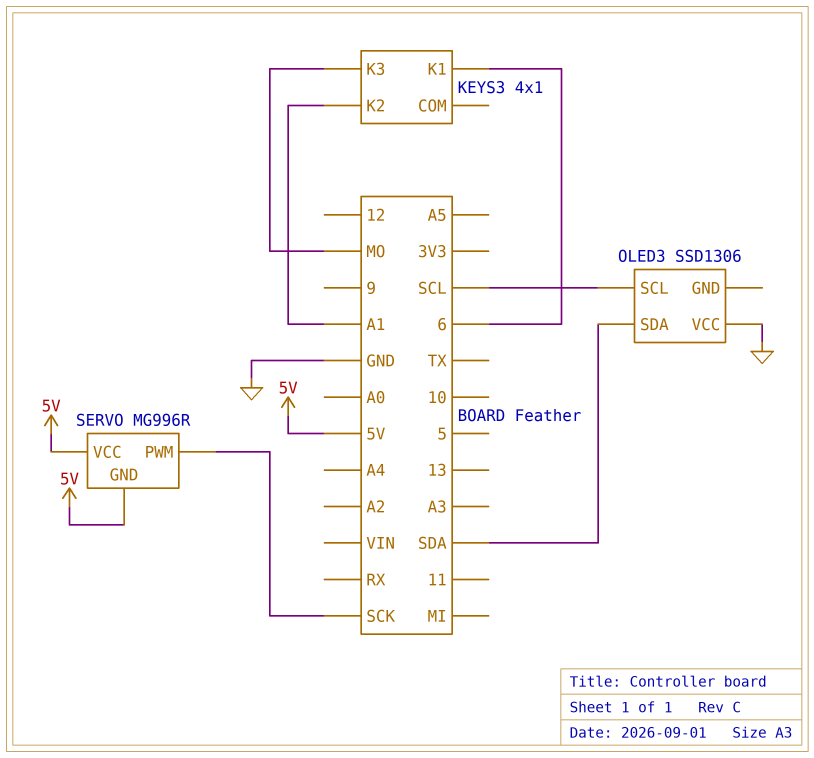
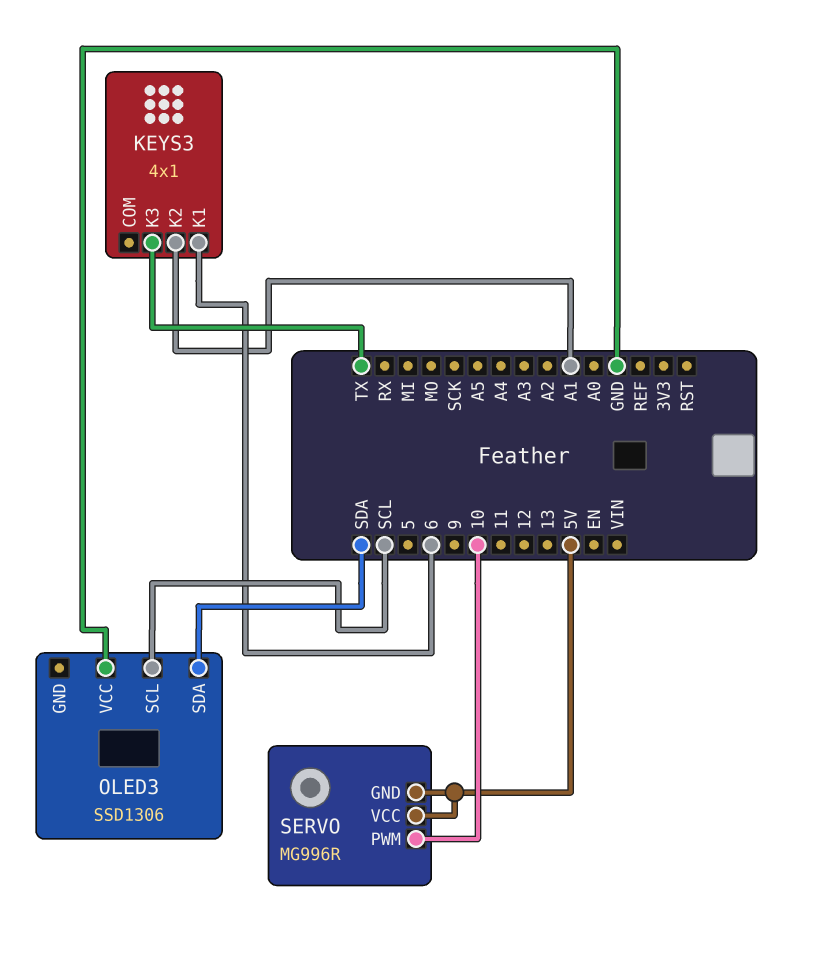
KEYS3 pin K3: MO -> TX
SERVO pin PWM: SCK -> 10

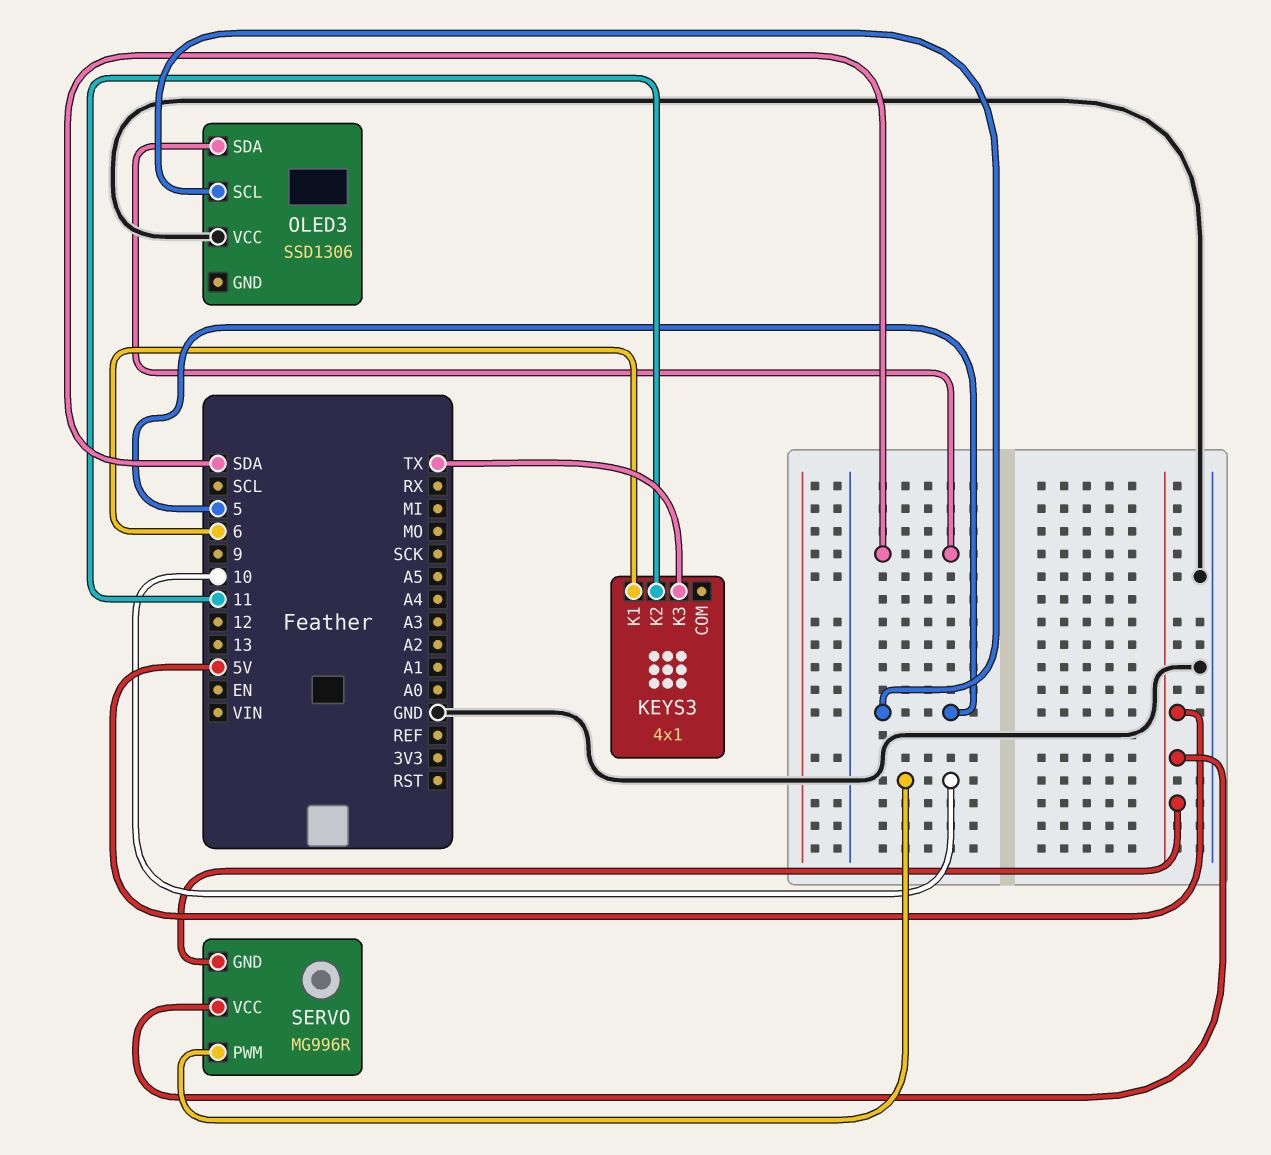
KEYS3 pin K2: A1 -> 11
OLED3 pin SCL: SCL -> 5

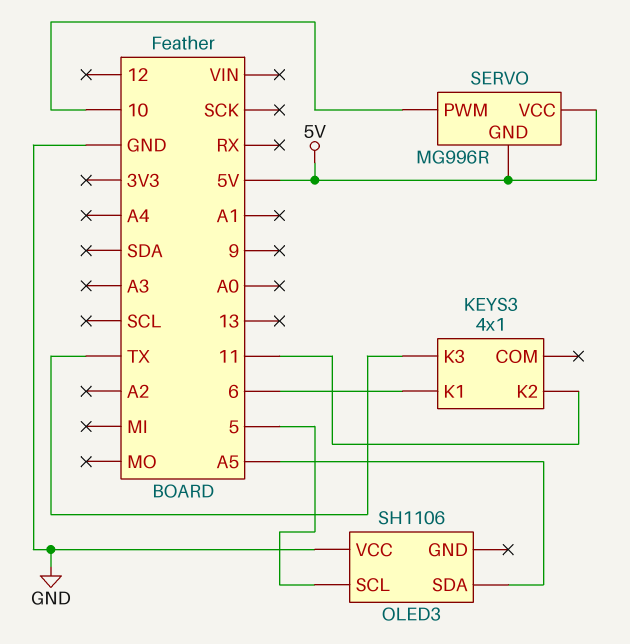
OLED3: SSD1306 -> SH1106
OLED3 pin SDA: SDA -> A5

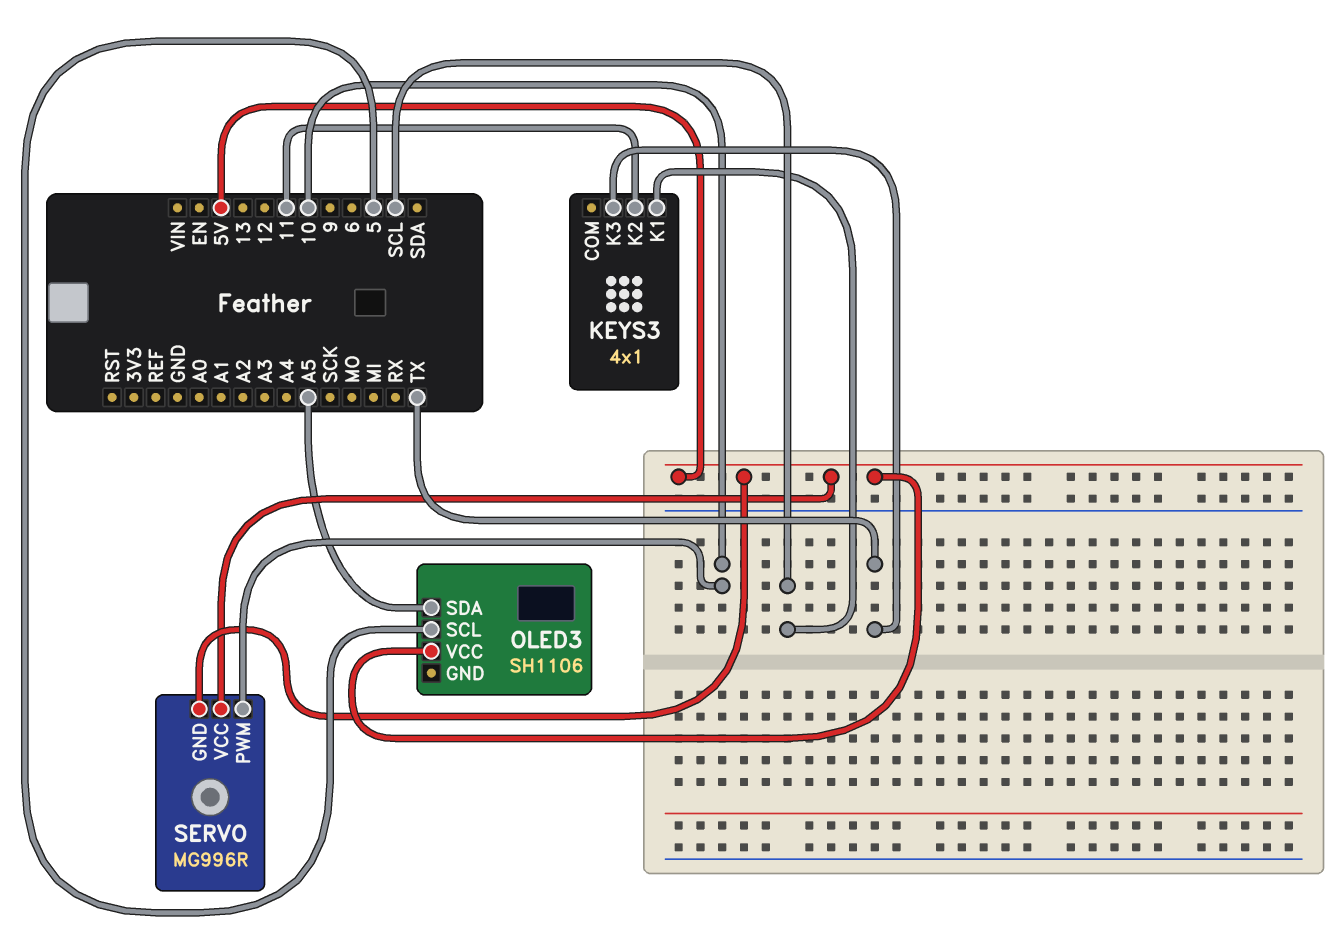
KEYS3 pin K1: 6 -> SCL
OLED3 pin VCC: GND -> 5V

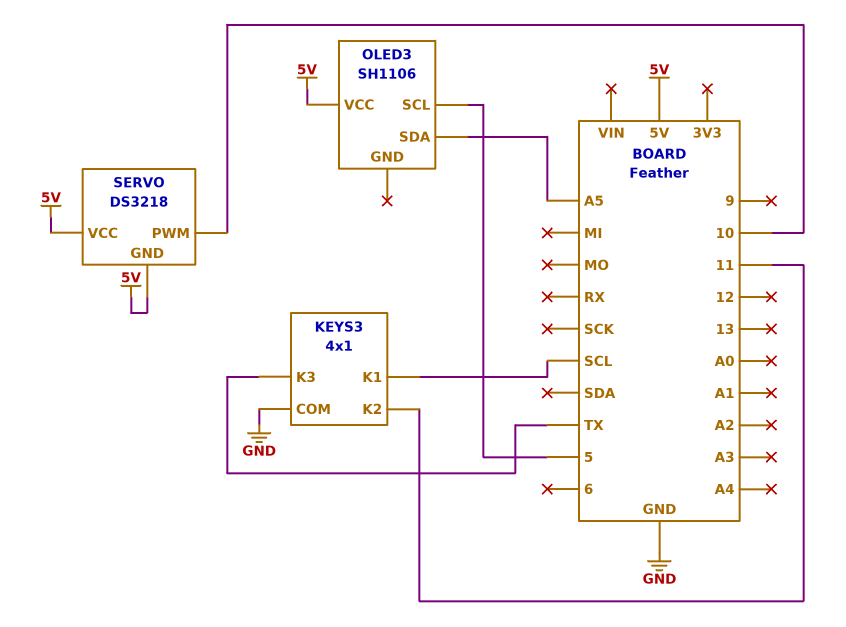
KEYS3 pin COM: none -> GND
SERVO: MG996R -> DS3218

